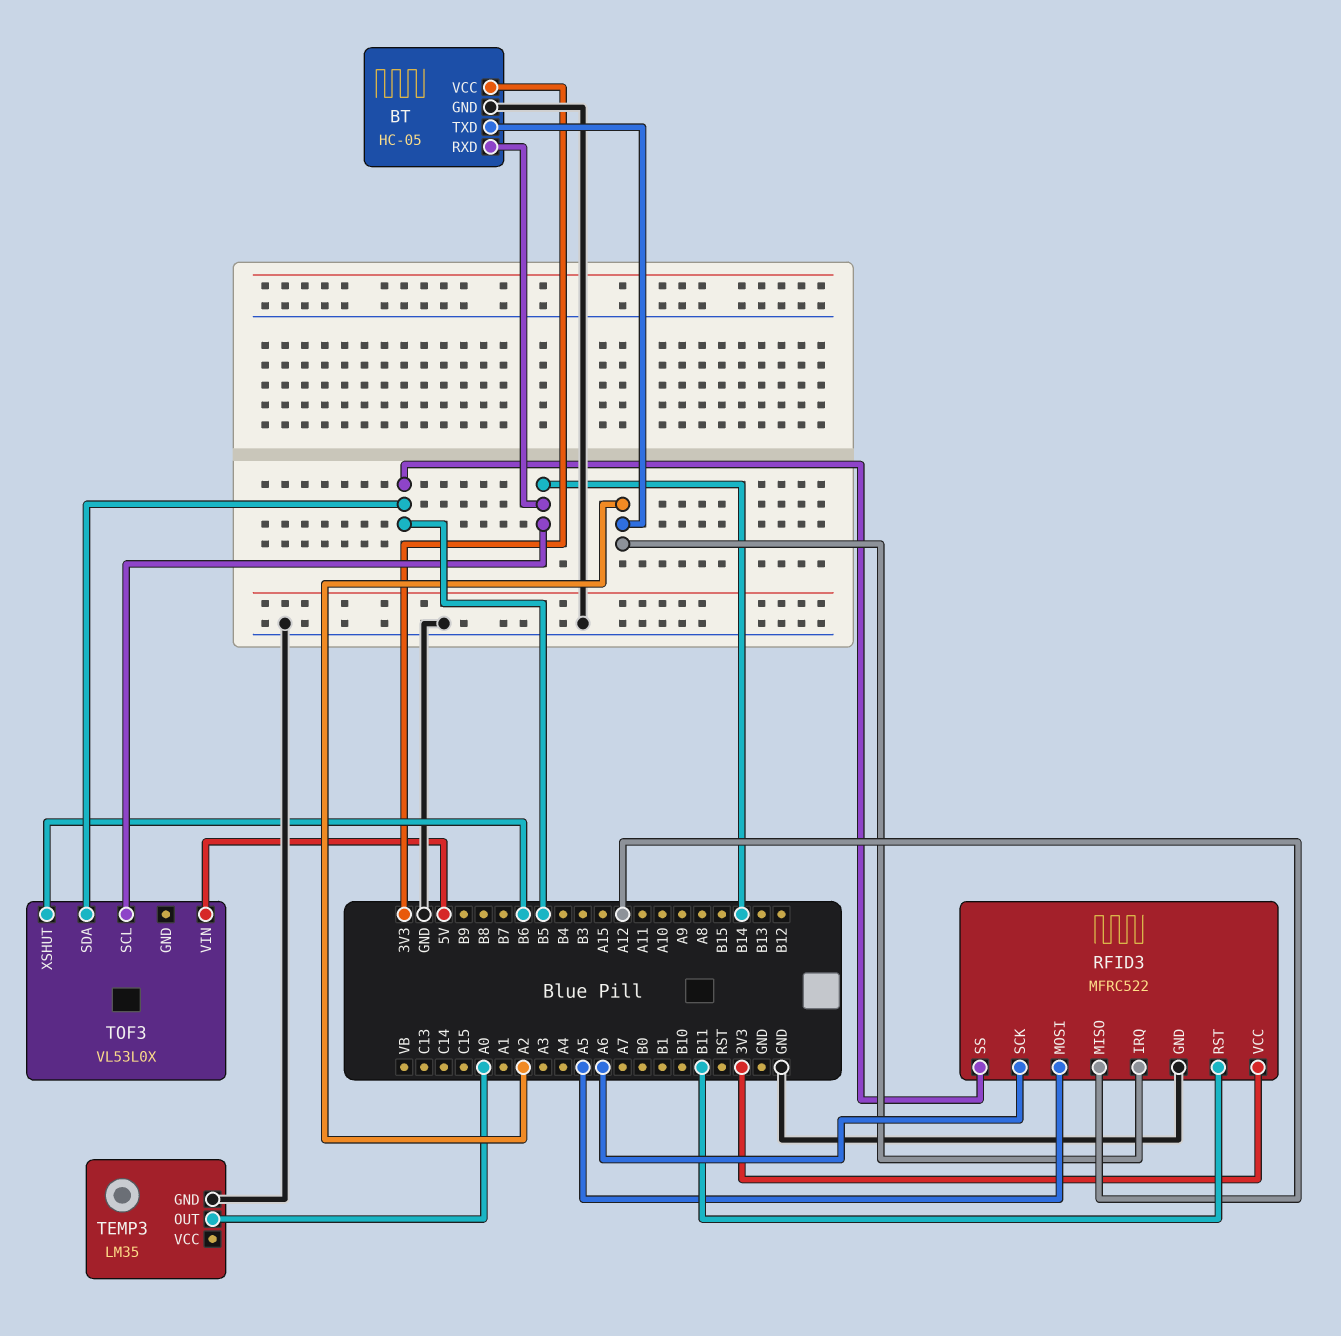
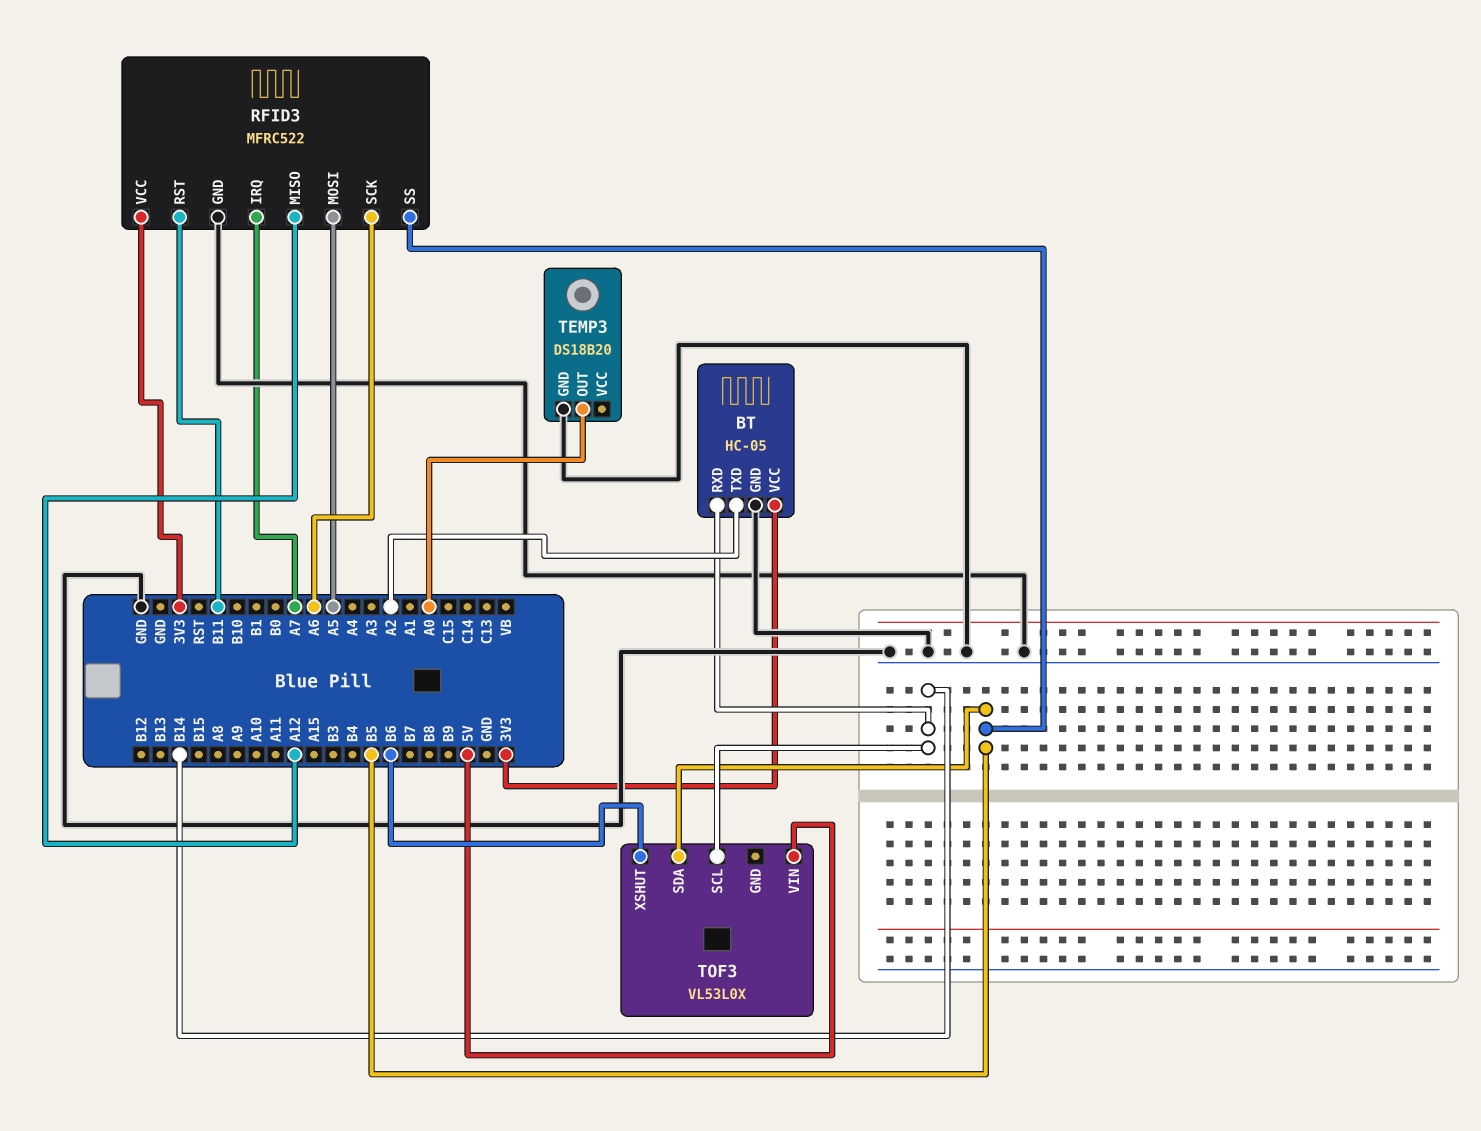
RFID3 pin IRQ: A2 -> A7
TEMP3: LM35 -> DS18B20

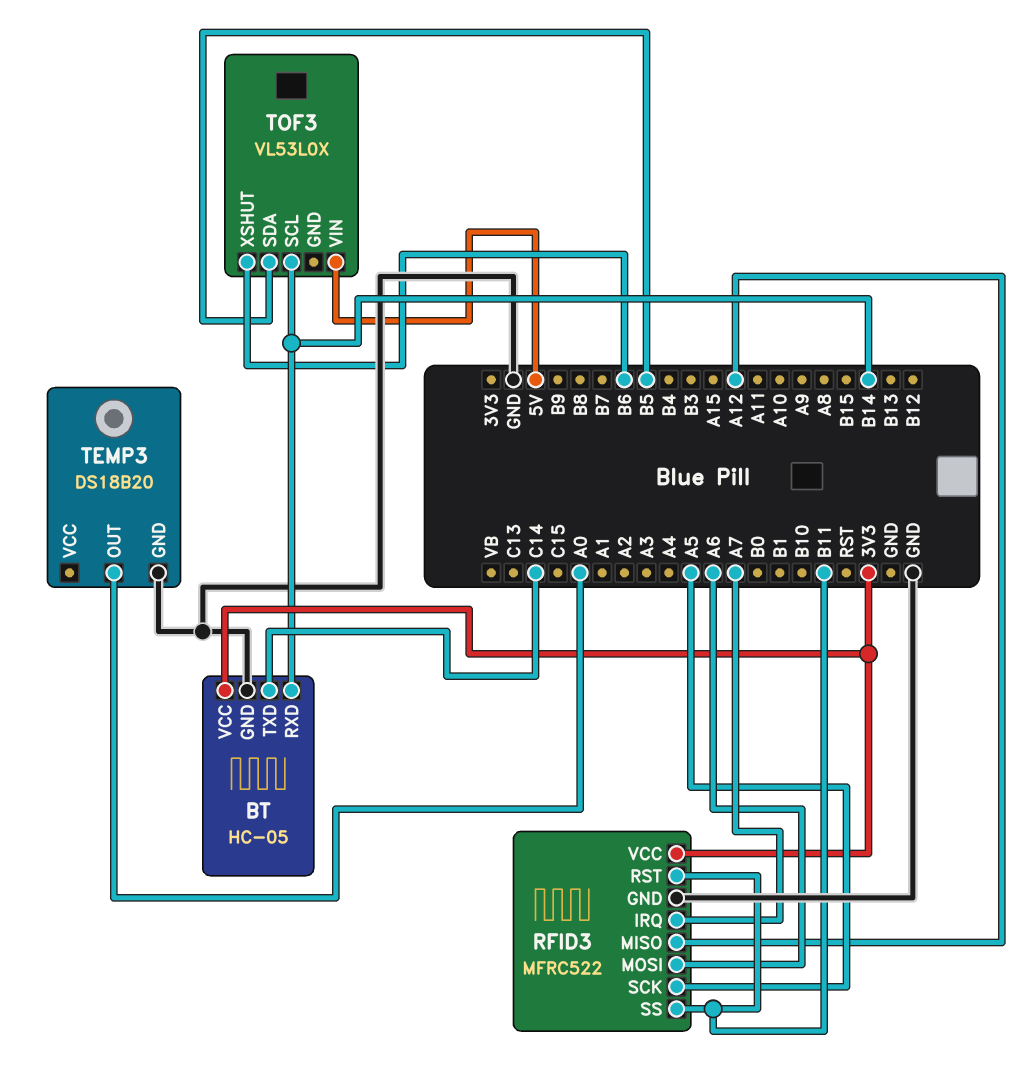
BT pin TXD: A2 -> C14
RFID3 pin MOSI: A5 -> A6
RFID3 pin SCK: A6 -> A5
RFID3 pin SS: B5 -> B11

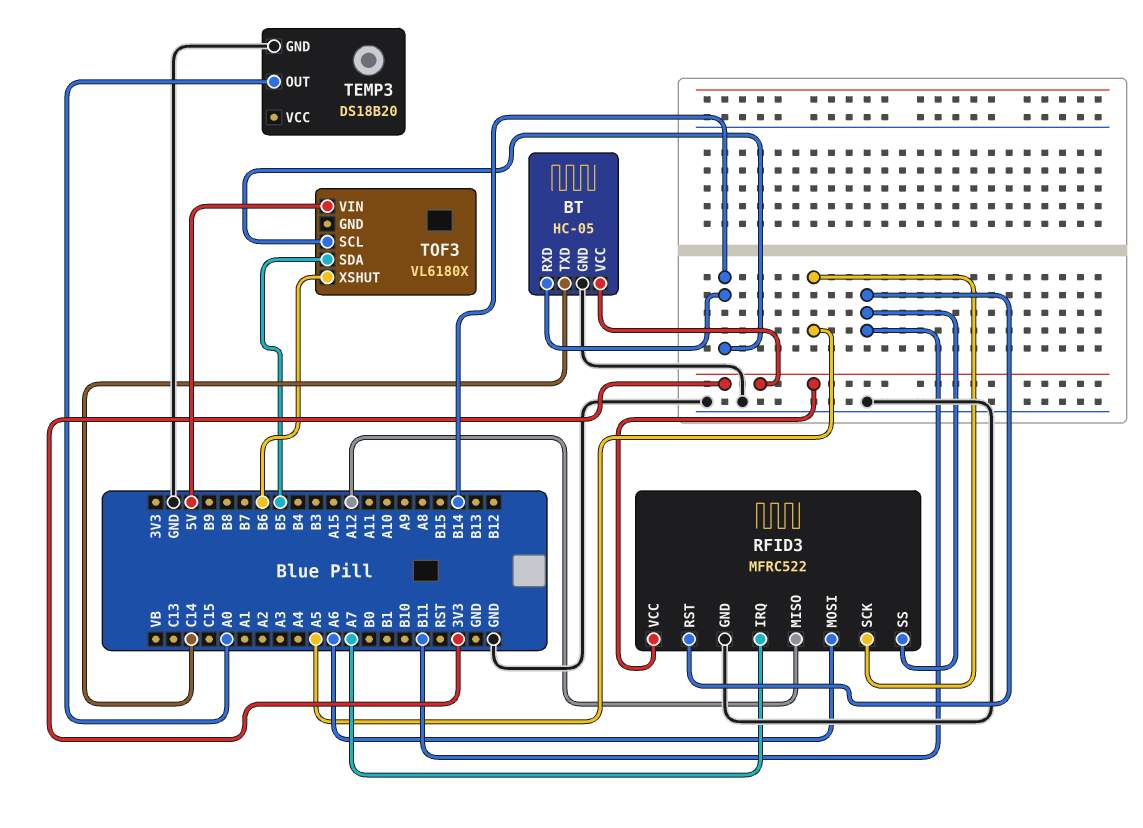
TOF3: VL53L0X -> VL6180X

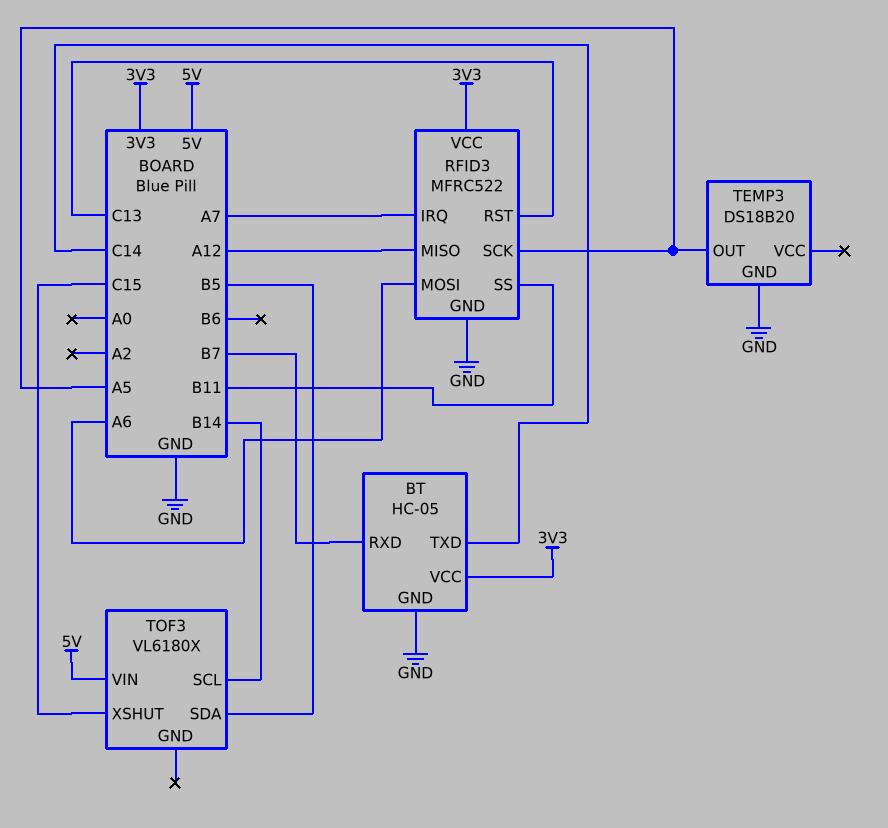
BT pin RXD: B14 -> B7
RFID3 pin RST: B11 -> C13
TEMP3 pin OUT: A0 -> A5
TOF3 pin XSHUT: B6 -> C15

